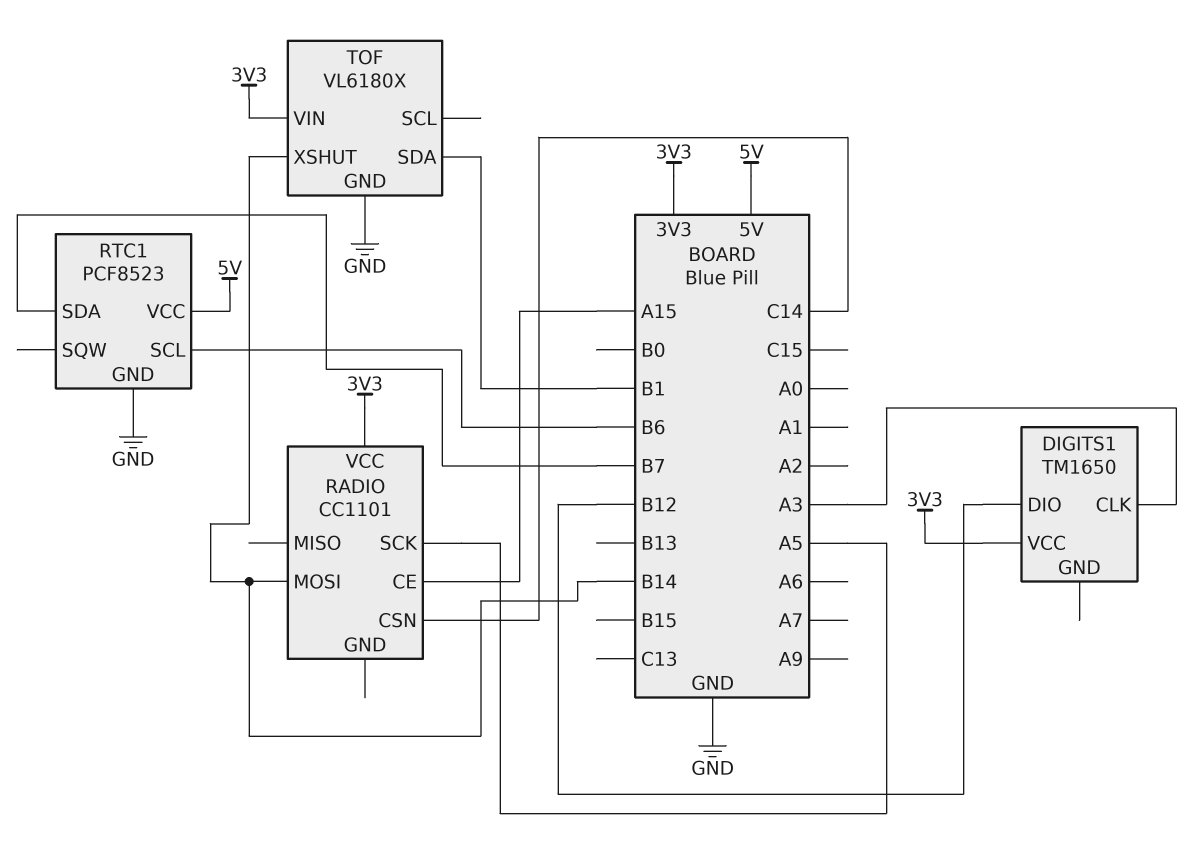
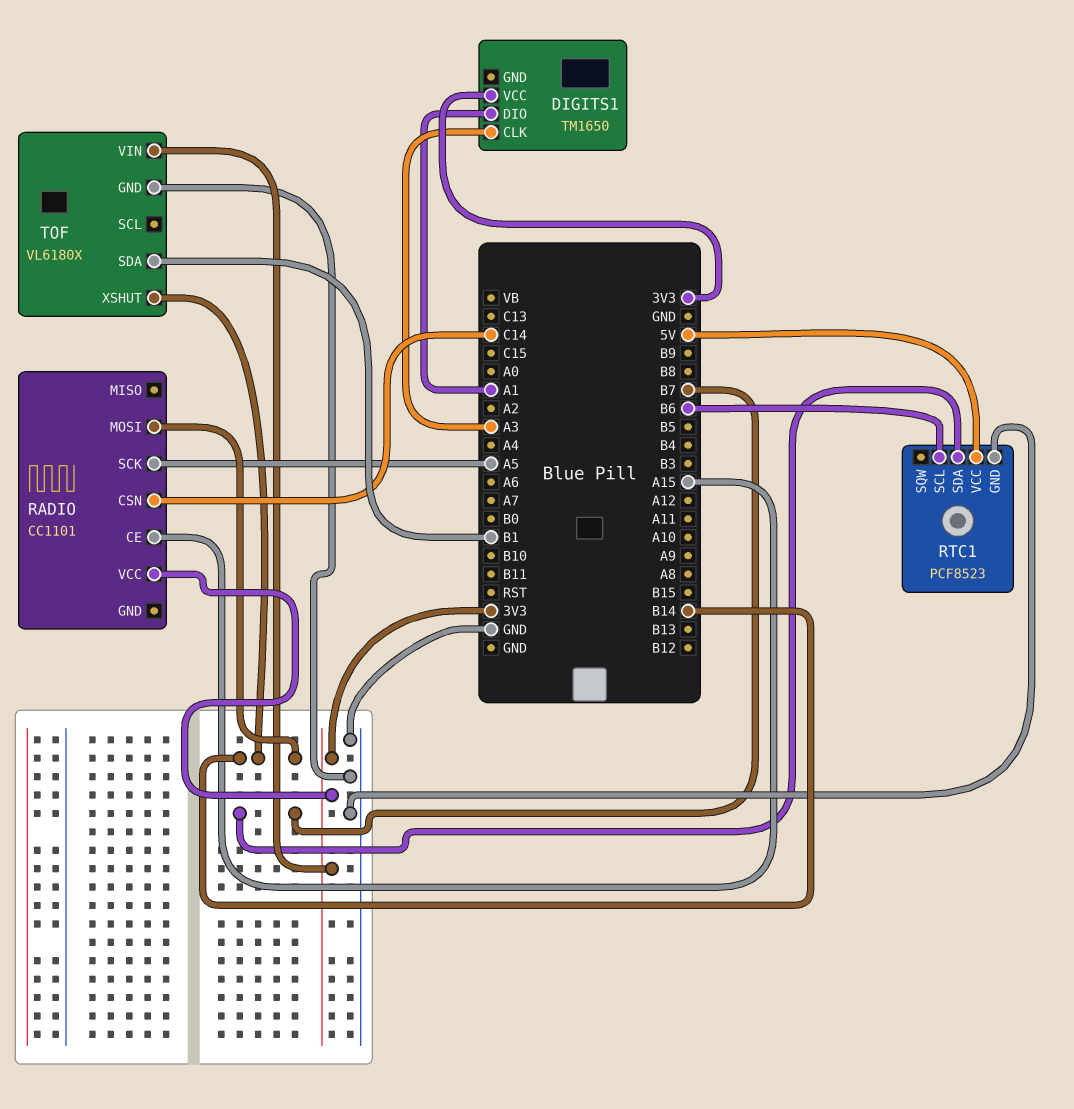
DIGITS1 pin DIO: B12 -> A1

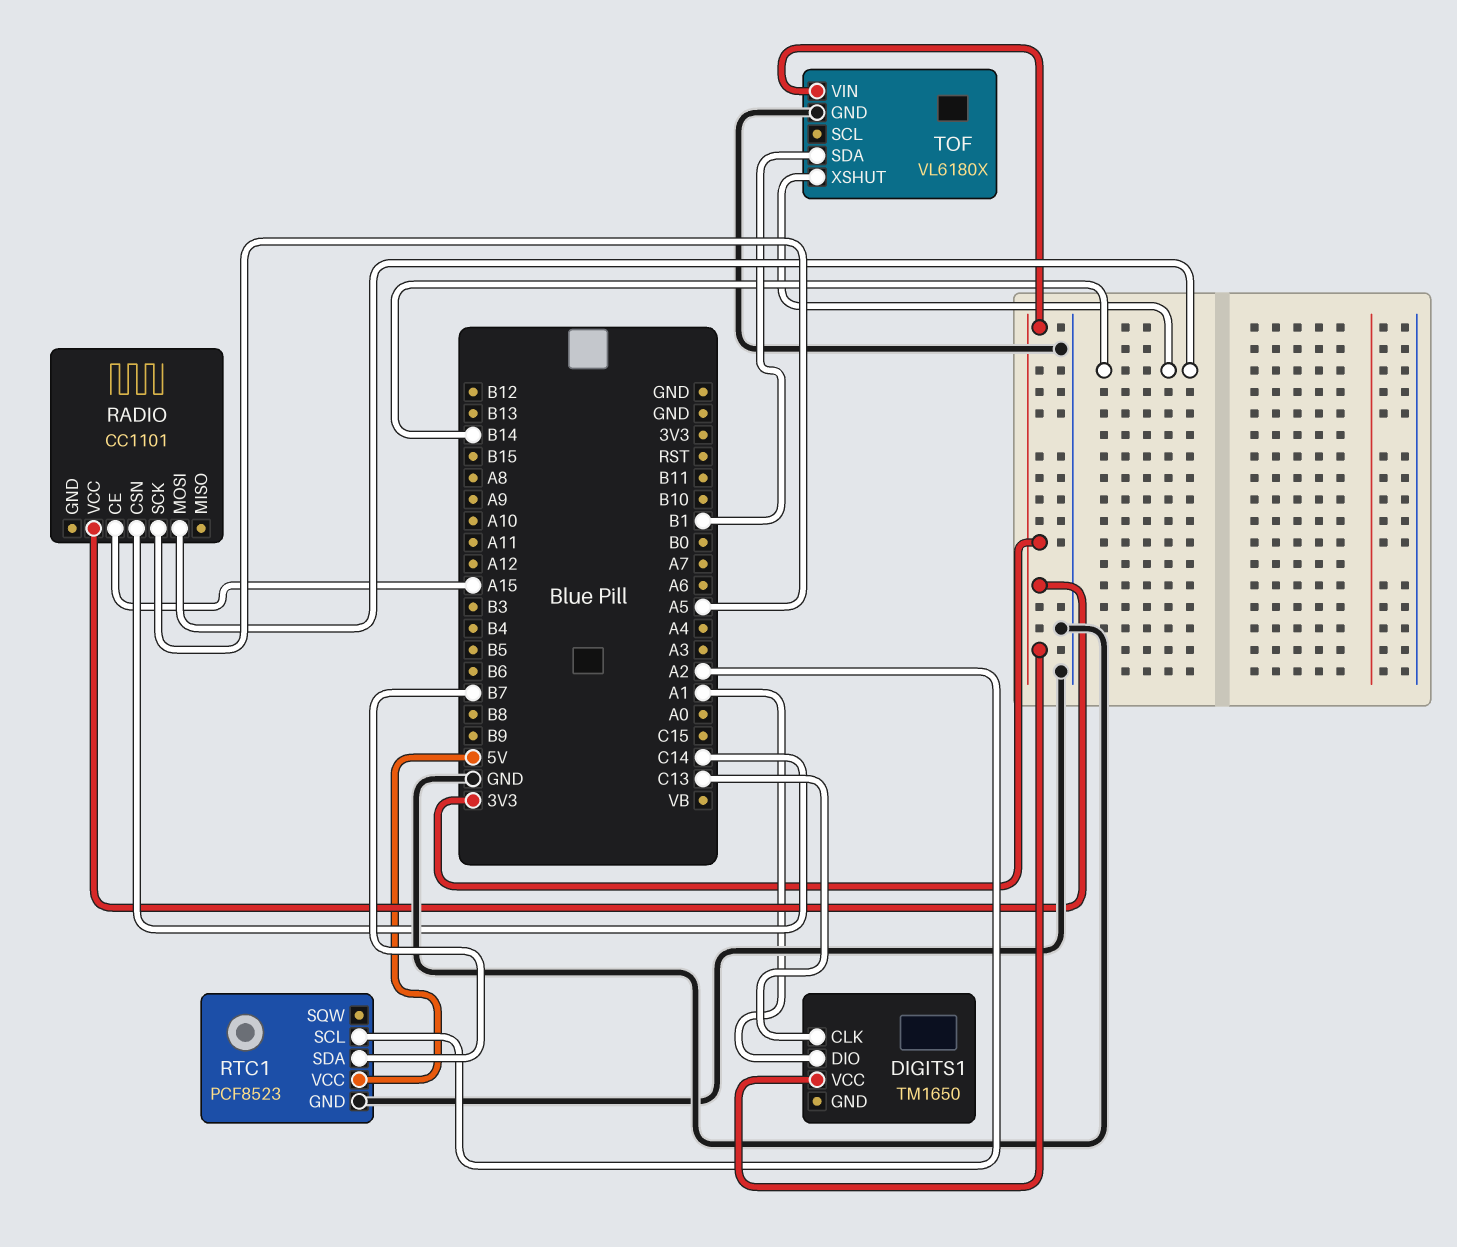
DIGITS1 pin CLK: A3 -> C13
RTC1 pin SCL: B6 -> A2

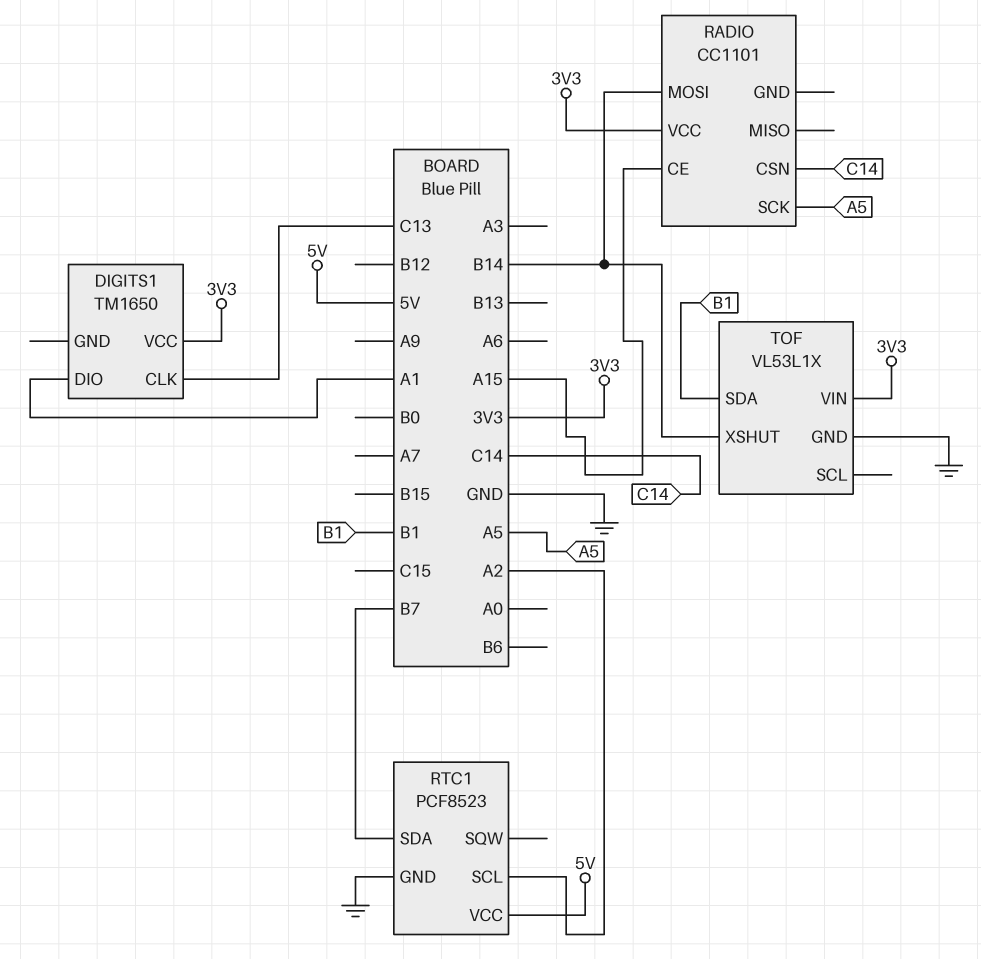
TOF: VL6180X -> VL53L1X

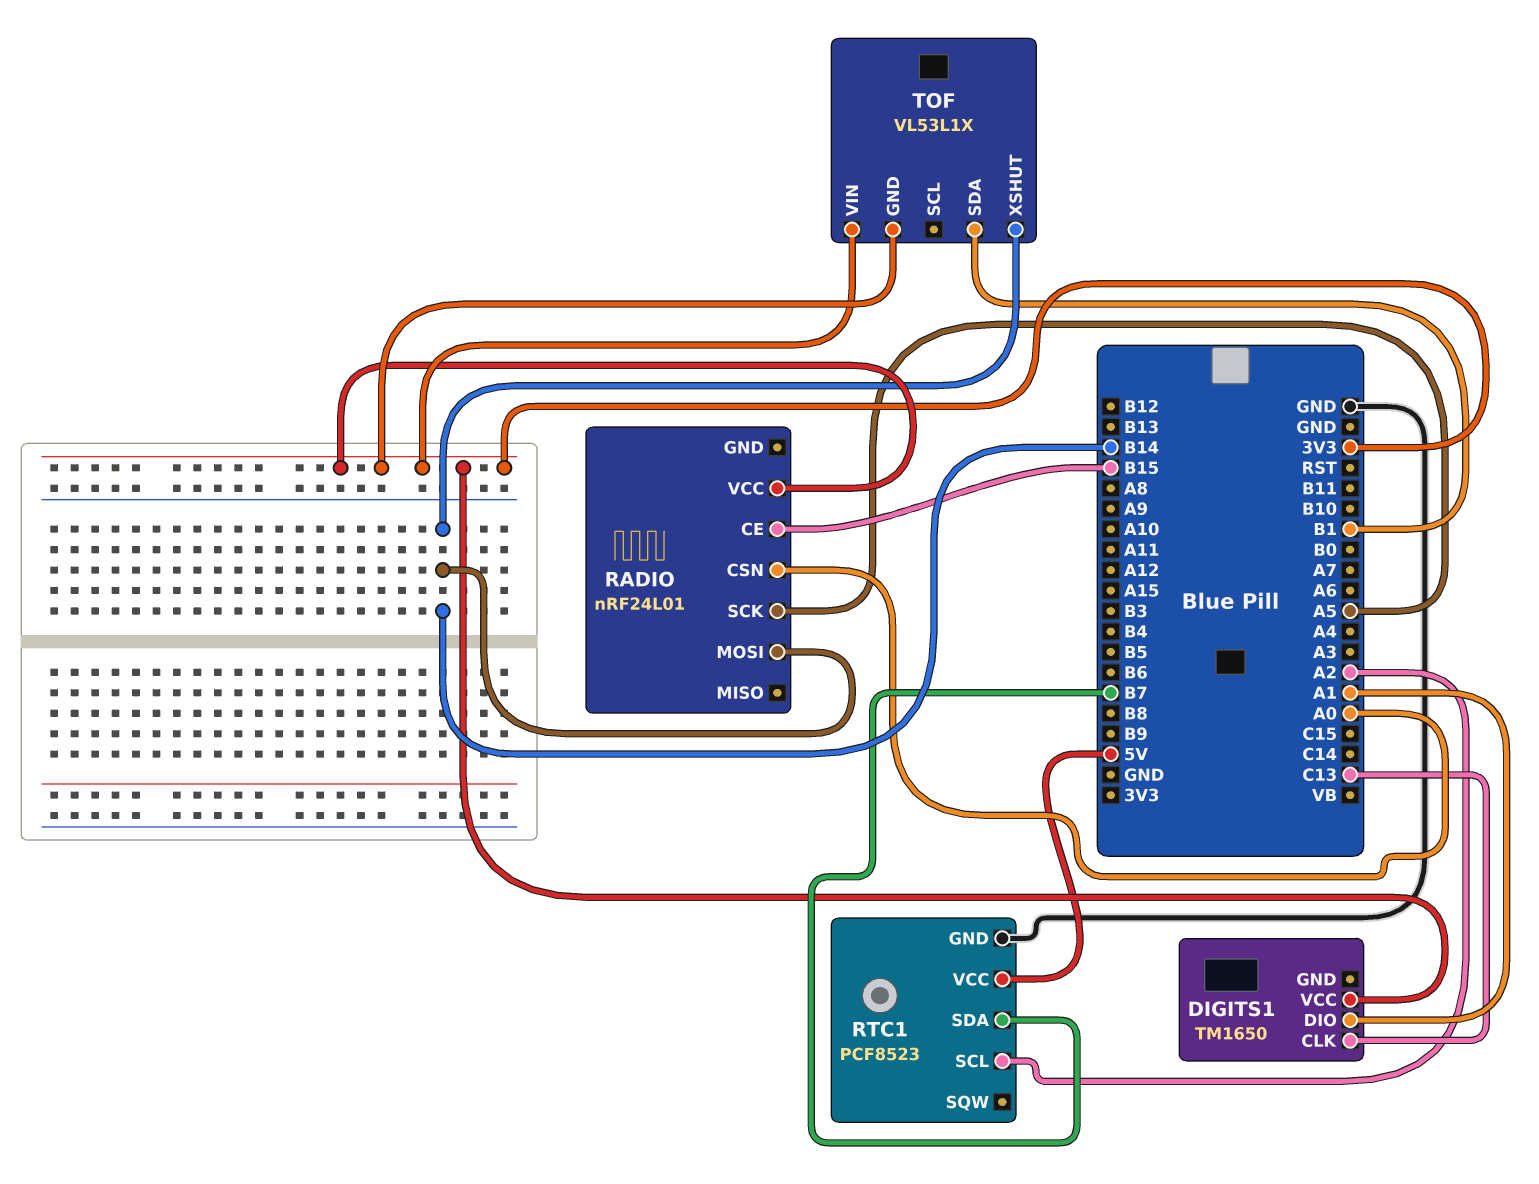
RADIO: CC1101 -> nRF24L01
RADIO pin CE: A15 -> B15
RADIO pin CSN: C14 -> A0
TOF pin GND: GND -> 3V3

